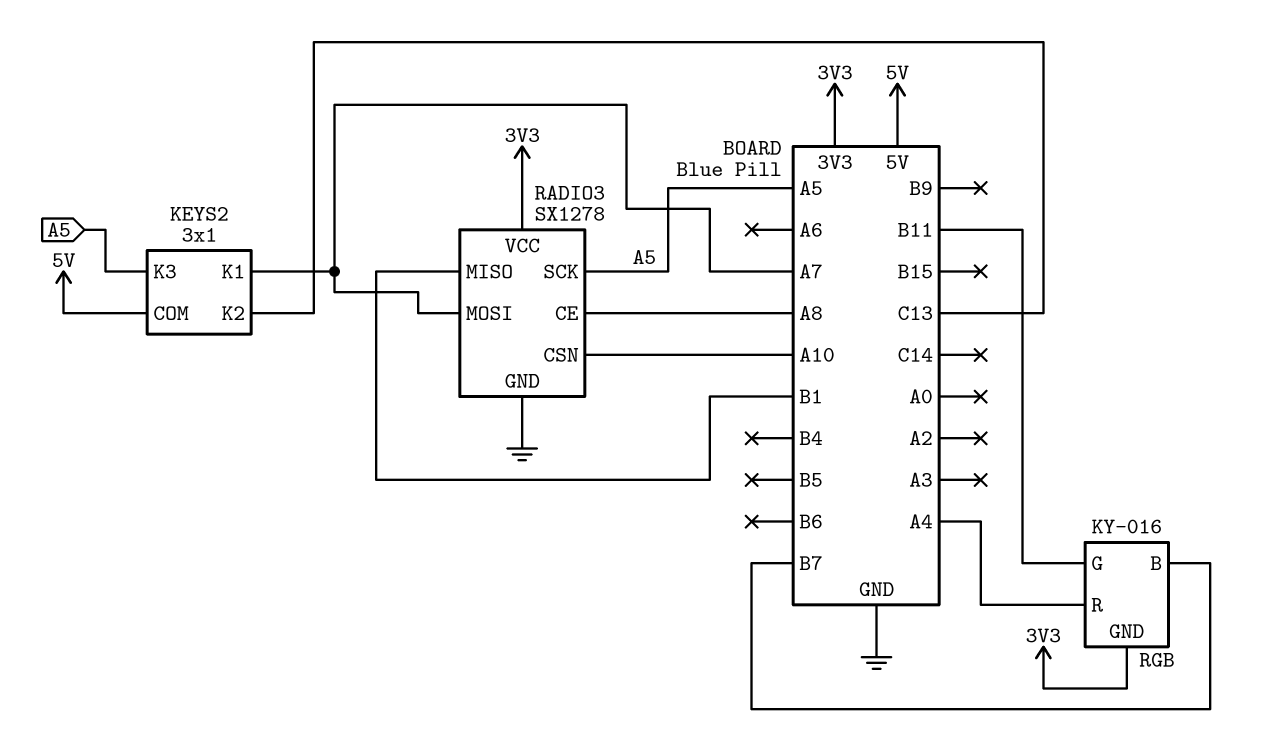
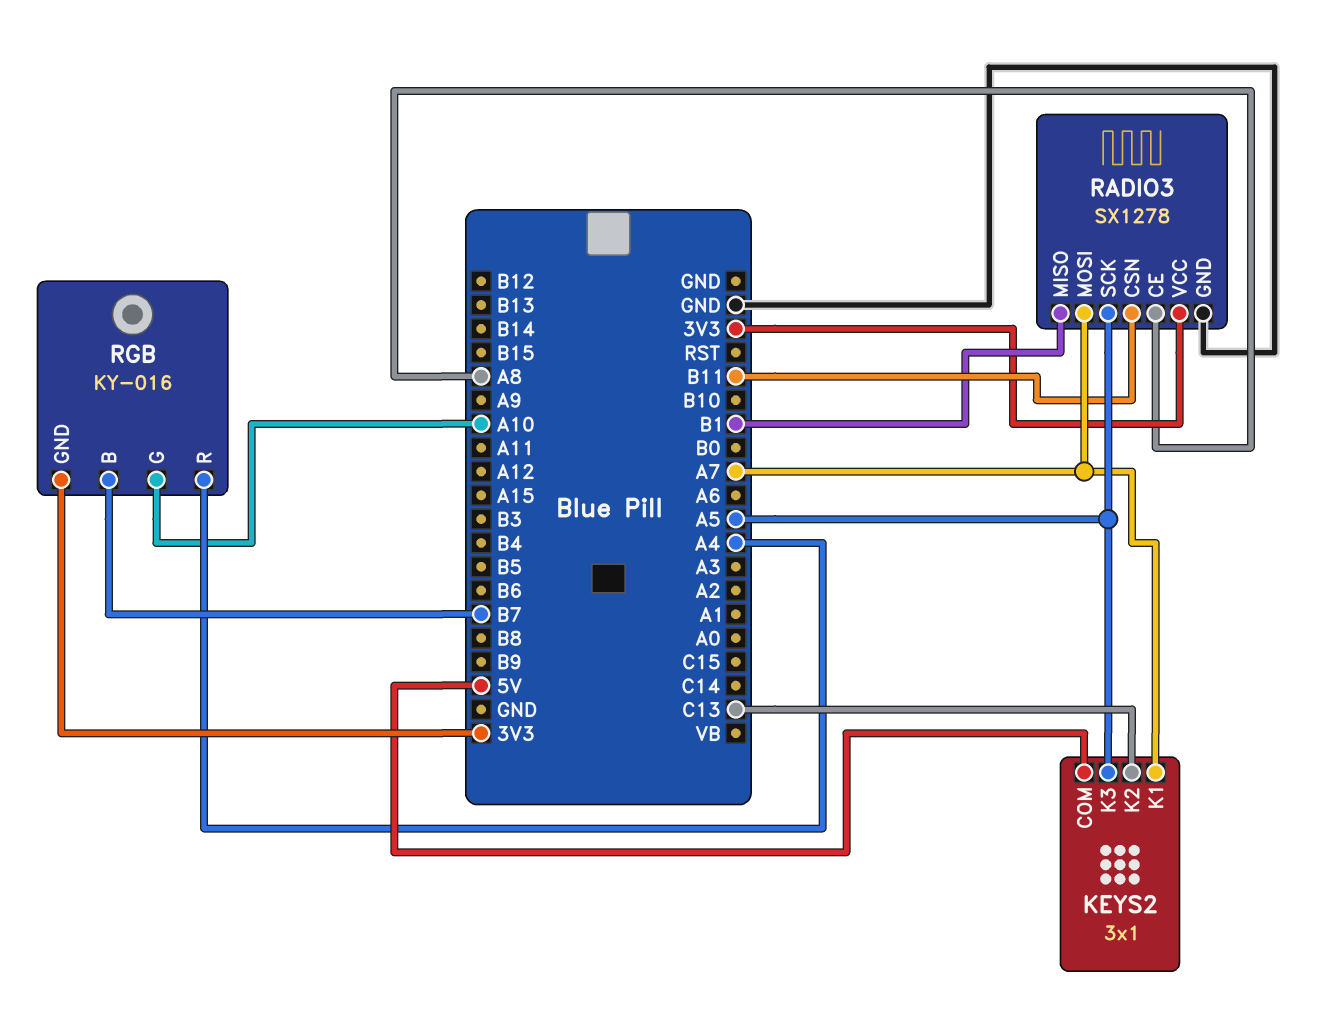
RADIO3 pin CSN: A10 -> B11
RGB pin G: B11 -> A10

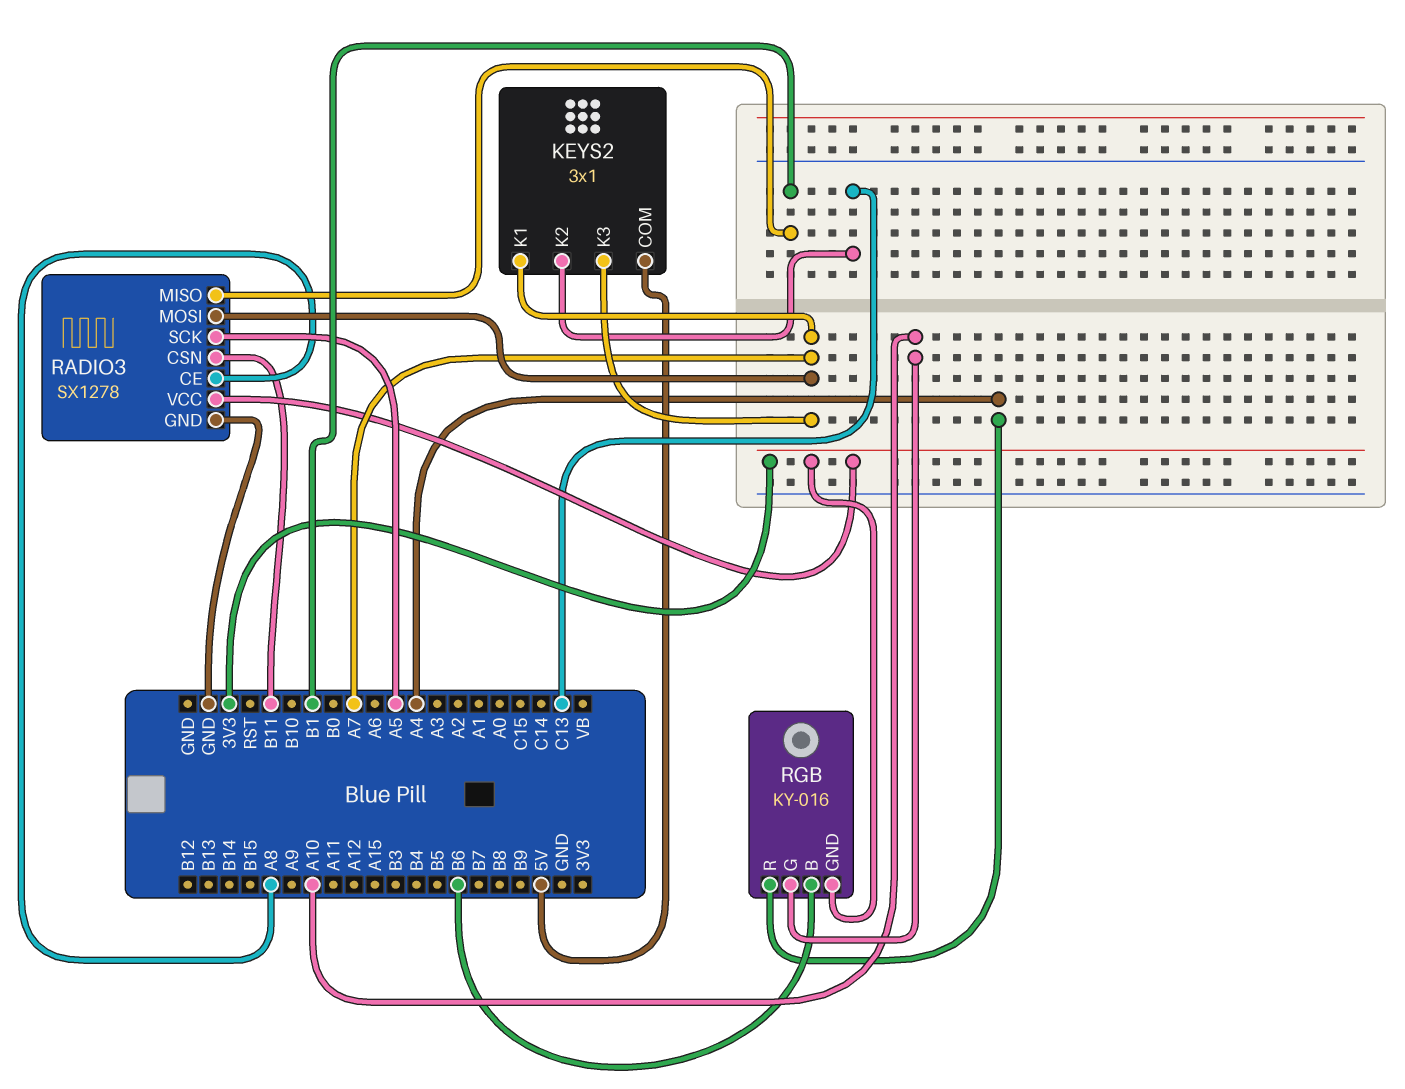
KEYS2 pin K3: A5 -> A7
RGB pin B: B7 -> B6

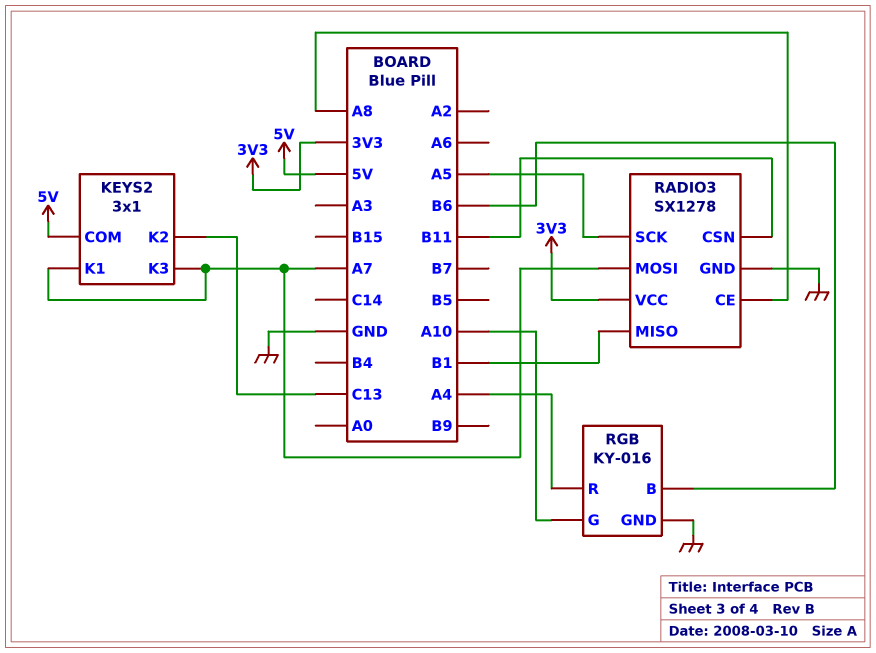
RGB pin GND: 3V3 -> GND

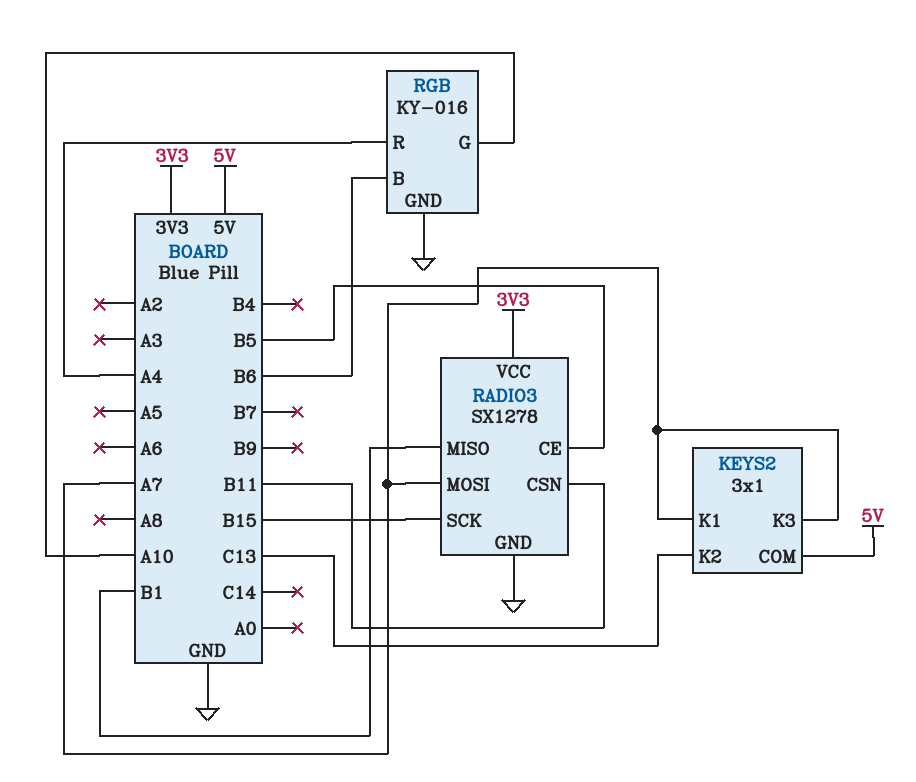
RADIO3 pin CE: A8 -> B5
RADIO3 pin SCK: A5 -> B15

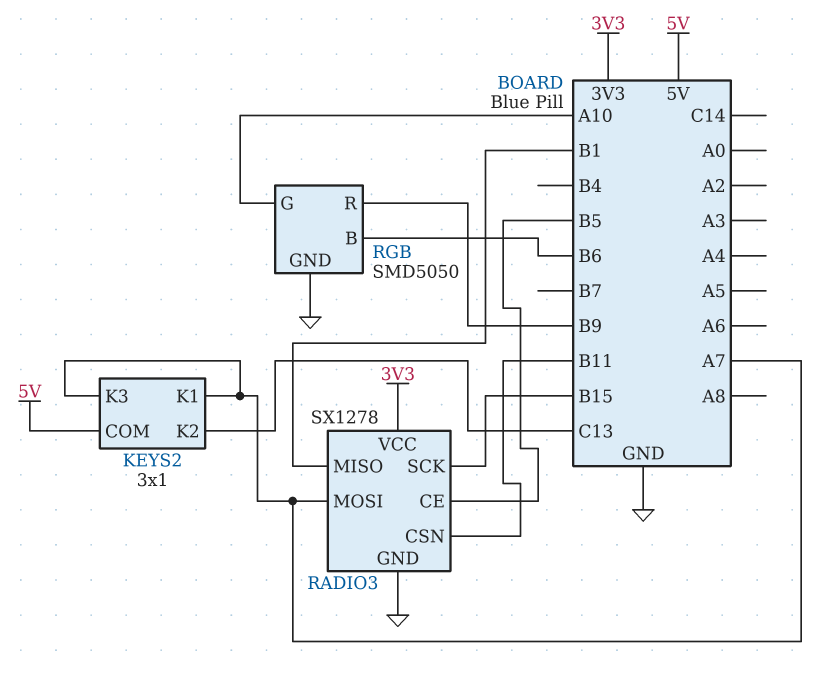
RGB: KY-016 -> SMD5050
RGB pin R: A4 -> B9

